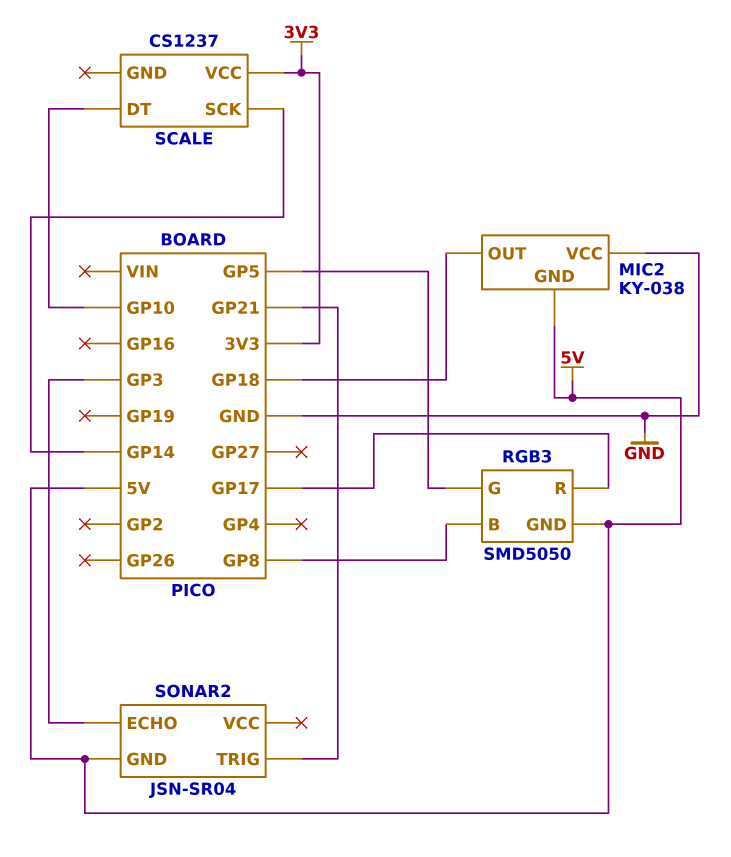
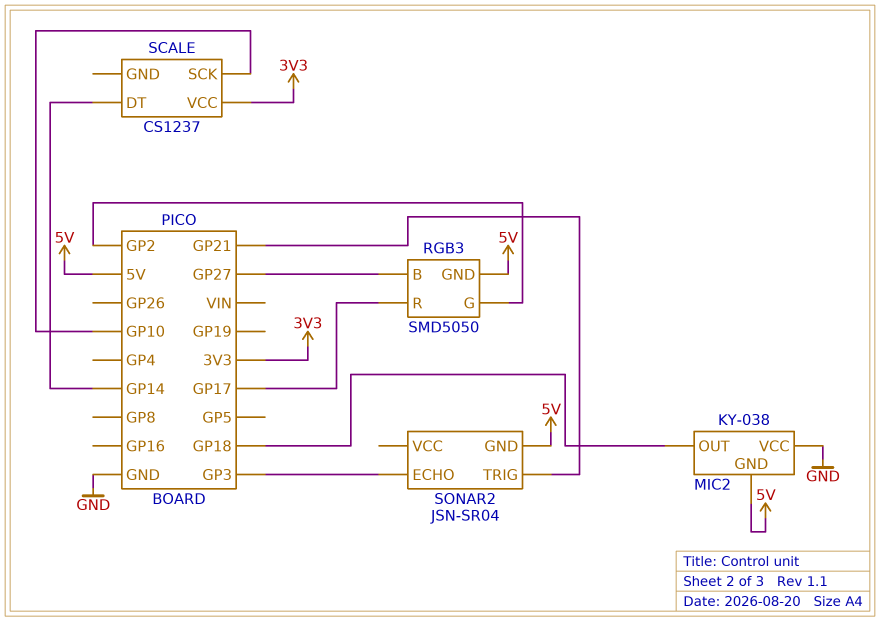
RGB3 pin B: GP8 -> GP27
RGB3 pin G: GP5 -> GP2
SCALE pin DT: GP10 -> GP14
SCALE pin SCK: GP14 -> GP10

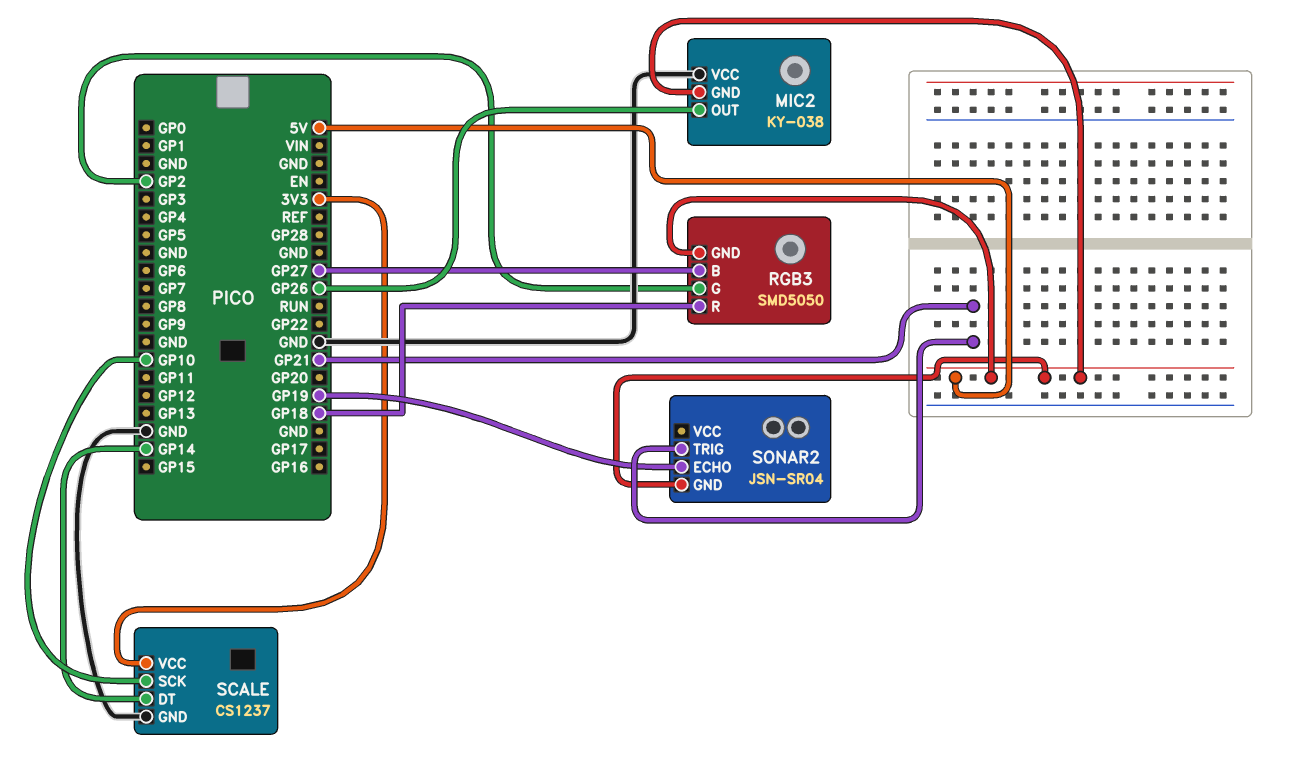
MIC2 pin OUT: GP18 -> GP26
RGB3 pin R: GP17 -> GP18
SCALE pin GND: none -> GND
SONAR2 pin ECHO: GP3 -> GP19

